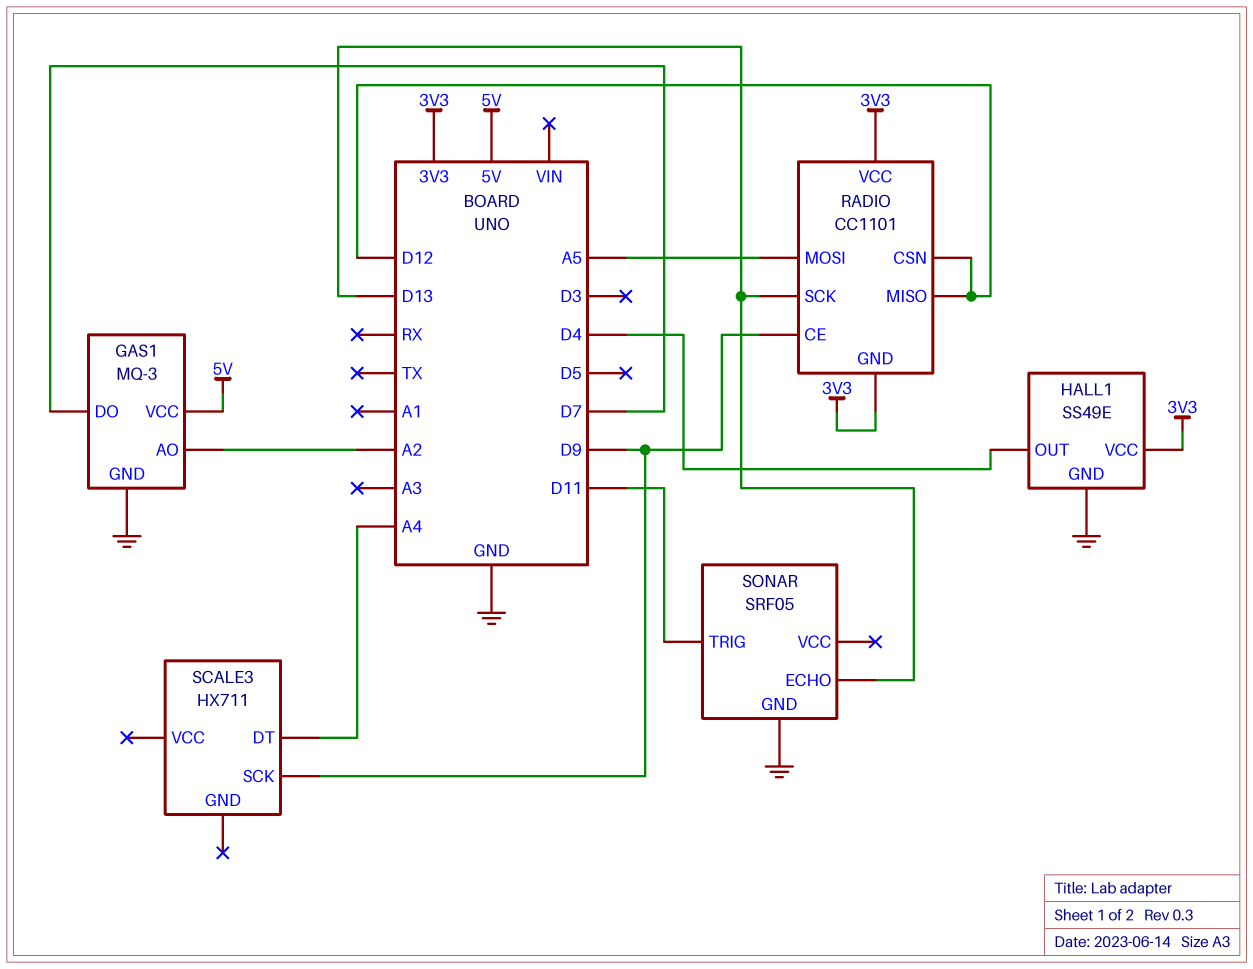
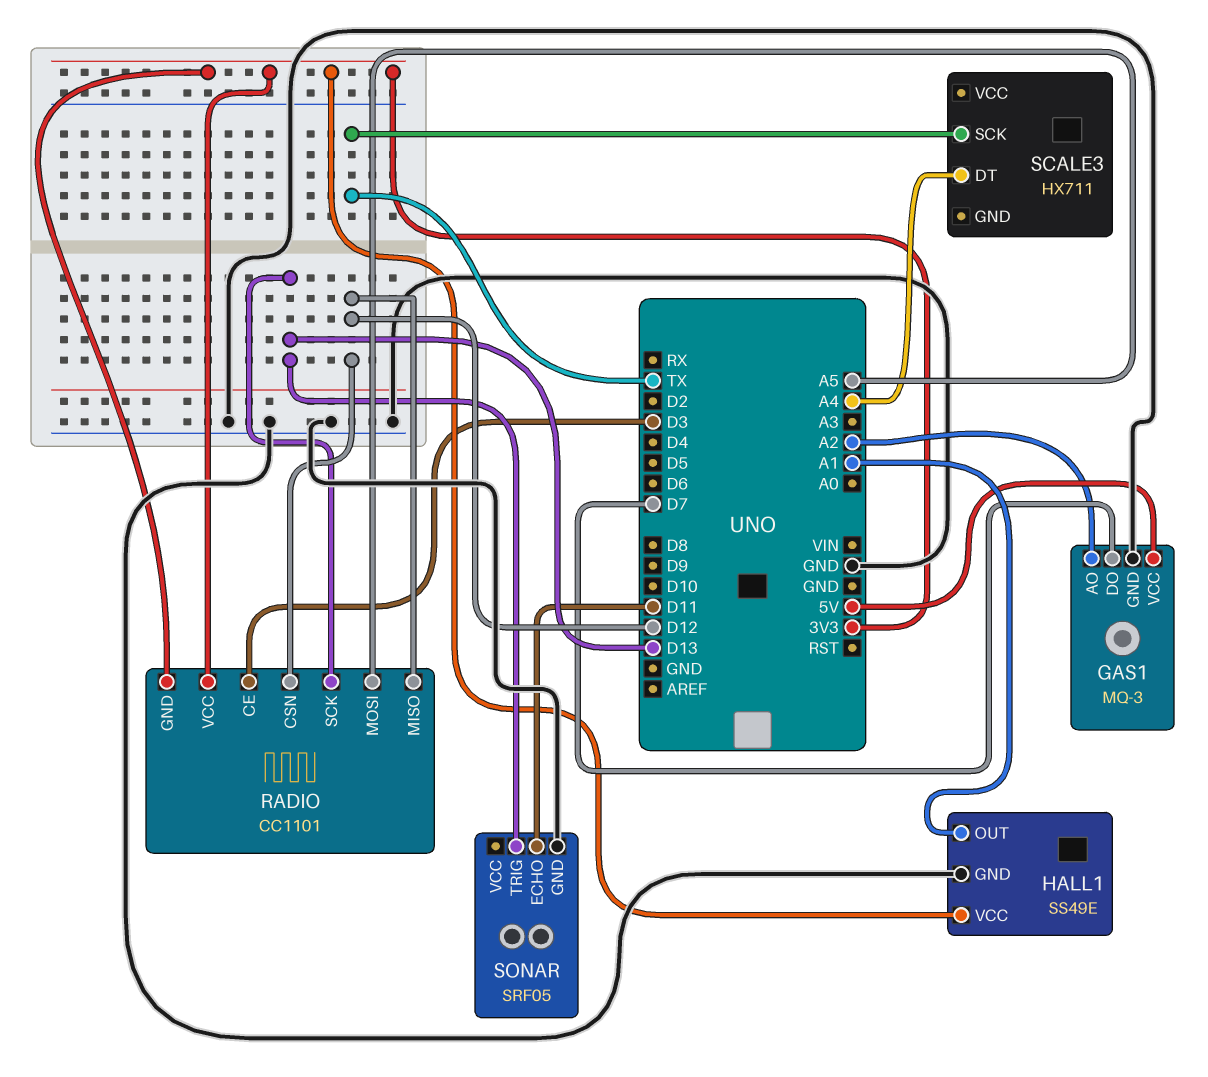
HALL1 pin OUT: D4 -> A1
RADIO pin CE: D9 -> D3
SCALE3 pin SCK: D9 -> TX
SONAR pin ECHO: D13 -> D11
SONAR pin TRIG: D11 -> D13

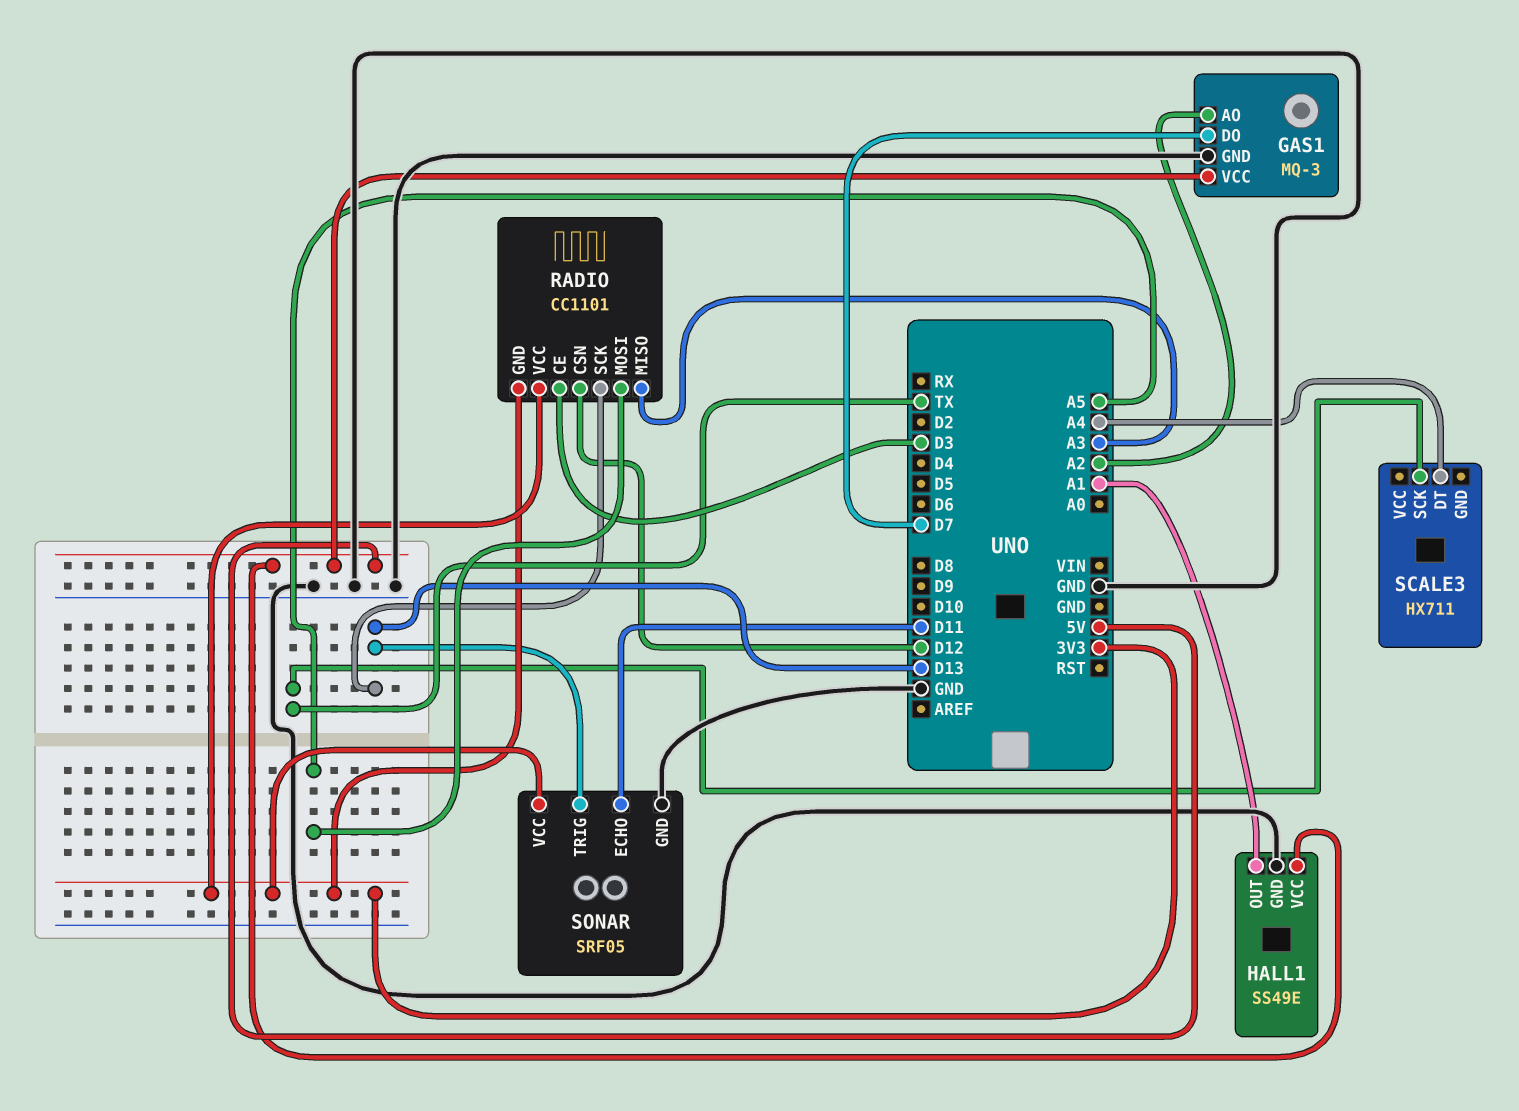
HALL1 pin VCC: 3V3 -> 5V
RADIO pin MISO: D12 -> A3
SONAR pin VCC: none -> 3V3

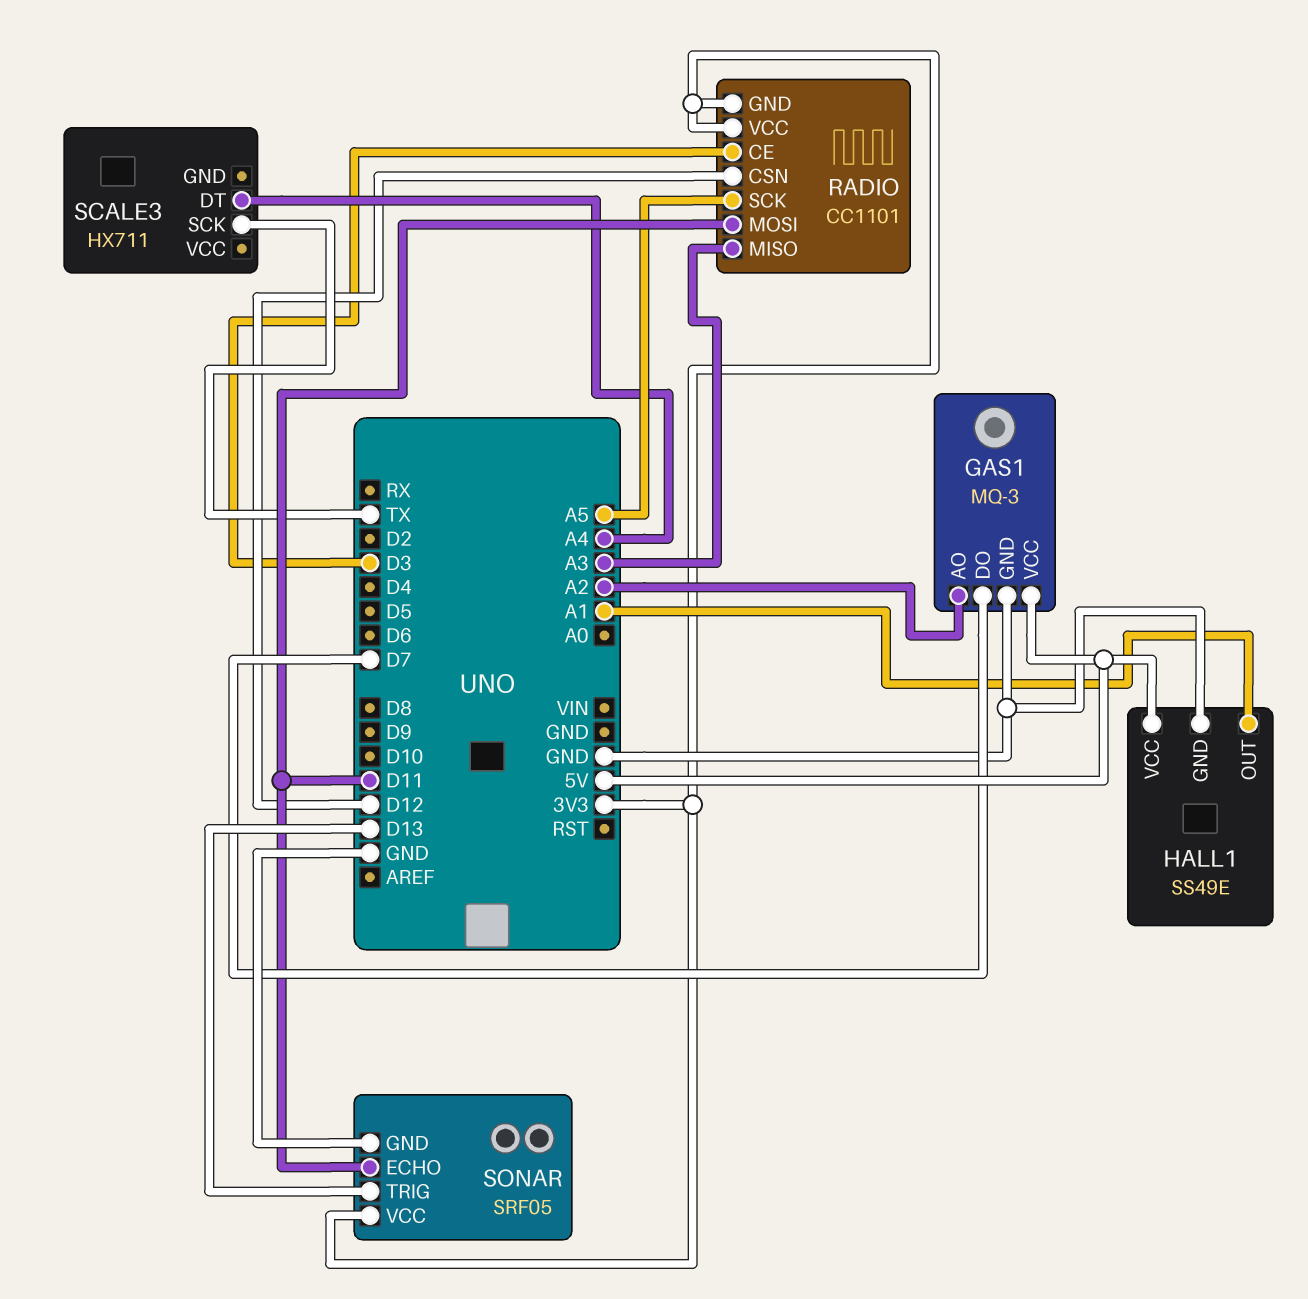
RADIO pin MOSI: A5 -> D11
RADIO pin SCK: D13 -> A5

